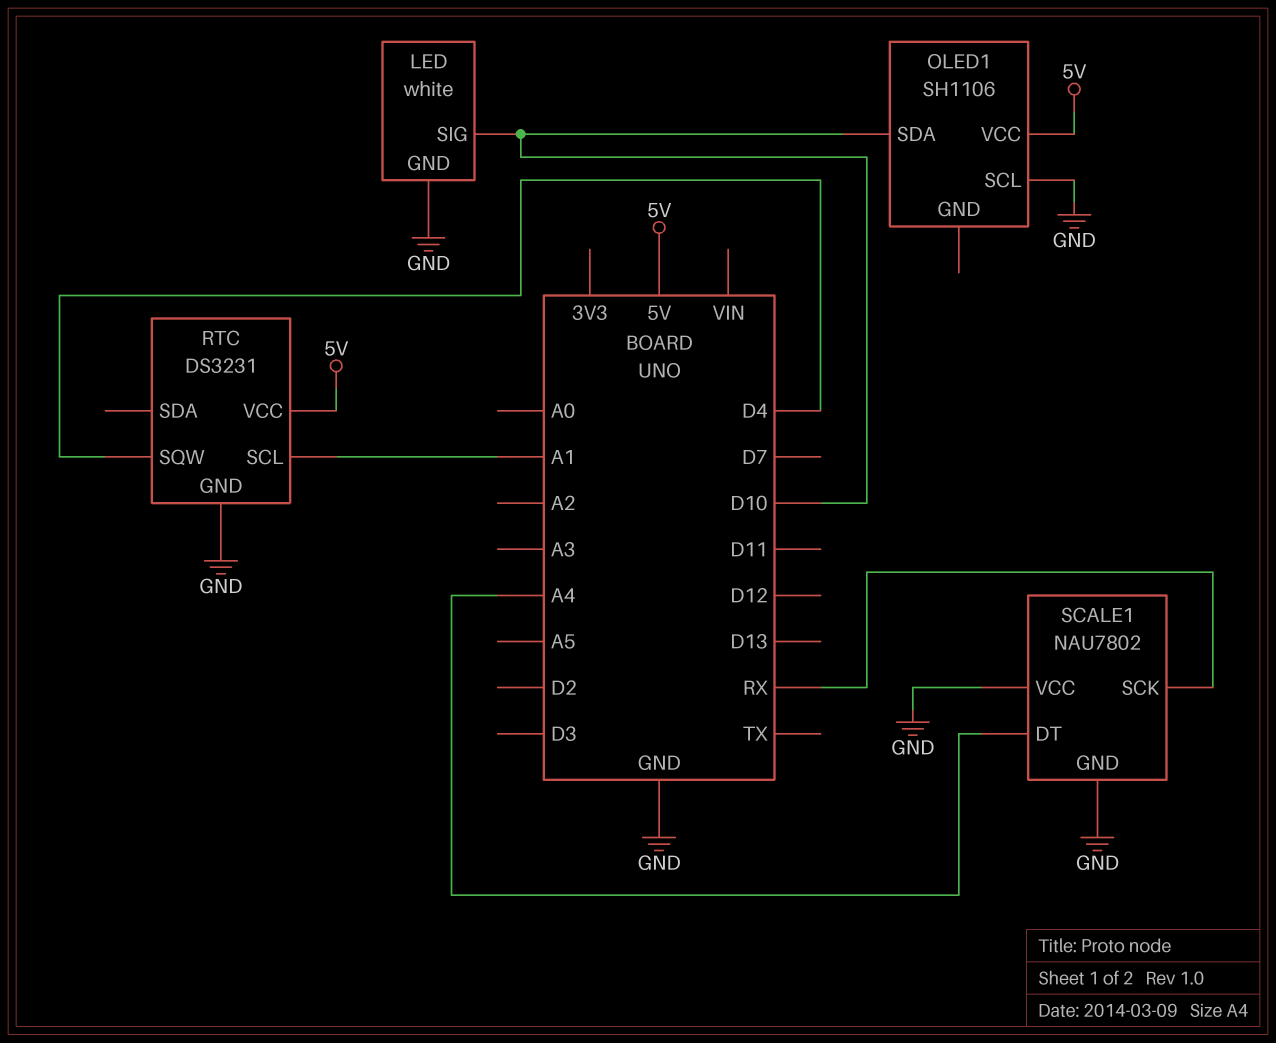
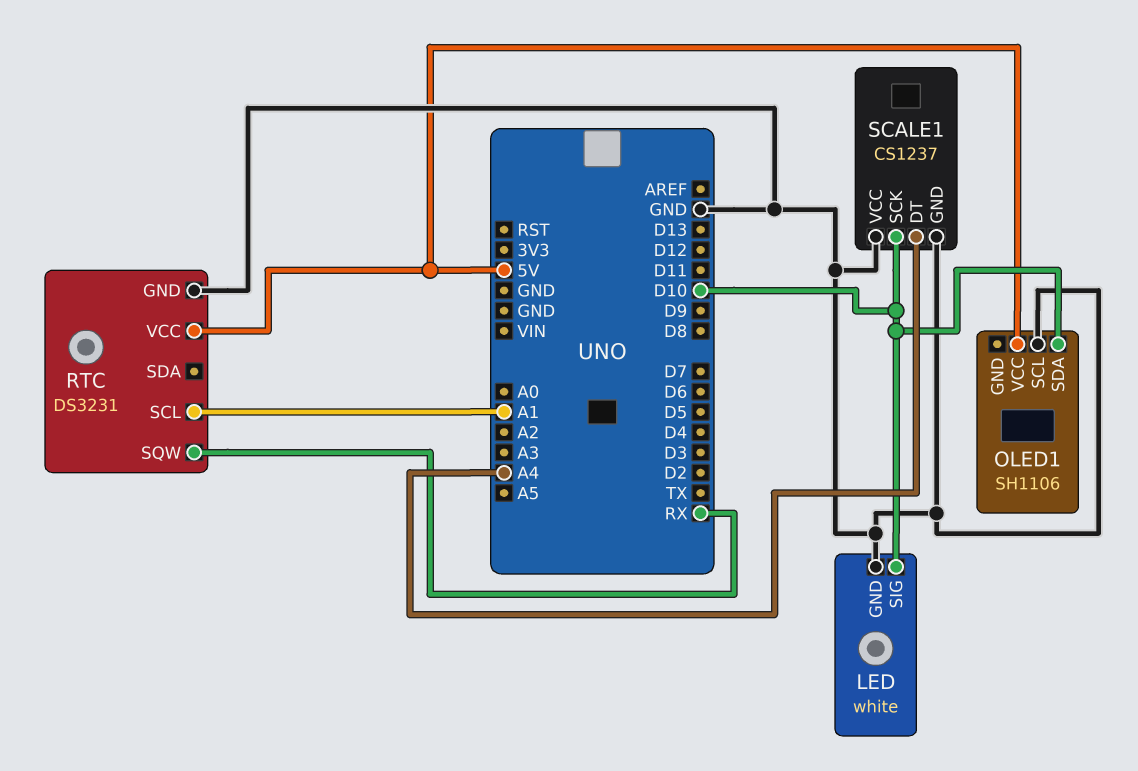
RTC pin SQW: D4 -> RX
SCALE1: NAU7802 -> CS1237
SCALE1 pin SCK: RX -> D10

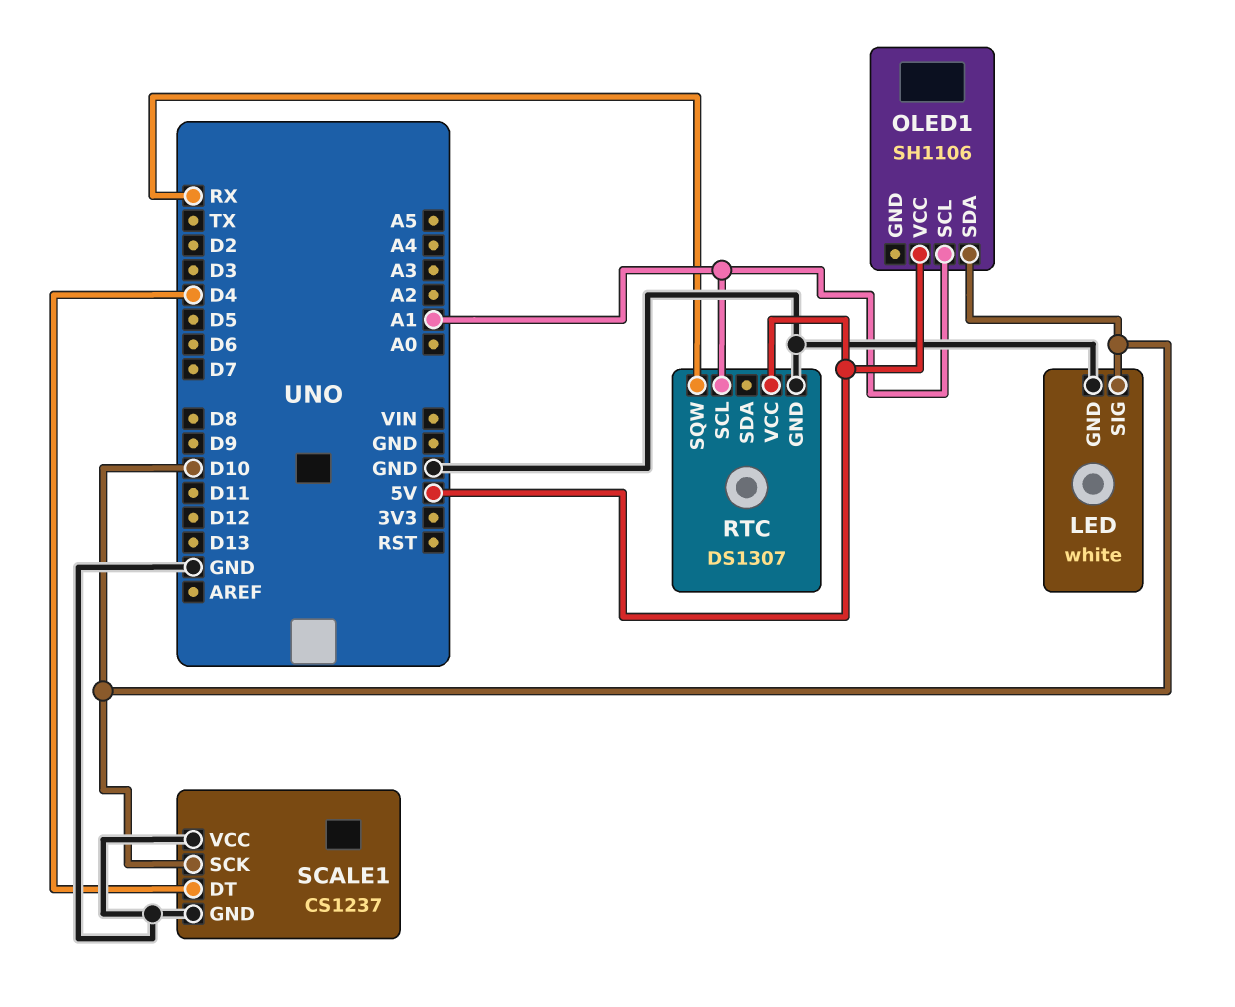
OLED1 pin SCL: GND -> A1
RTC: DS3231 -> DS1307
SCALE1 pin DT: A4 -> D4

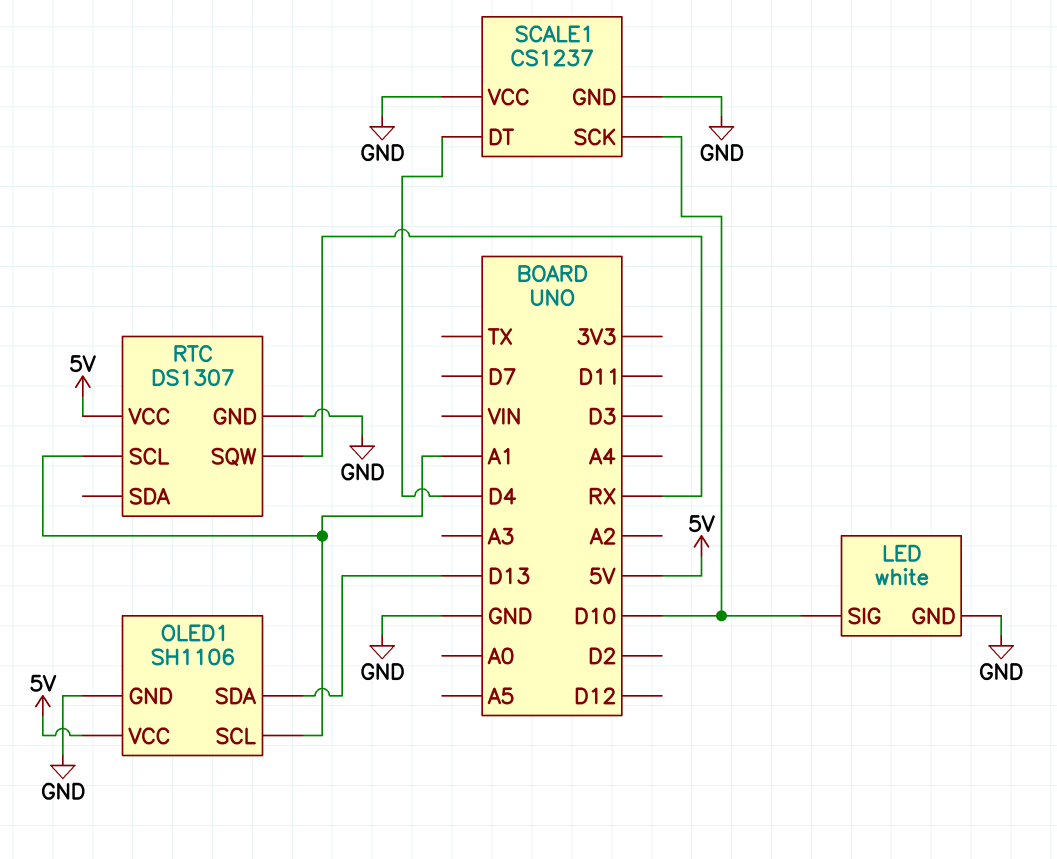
OLED1 pin GND: none -> GND
OLED1 pin SDA: D10 -> D13

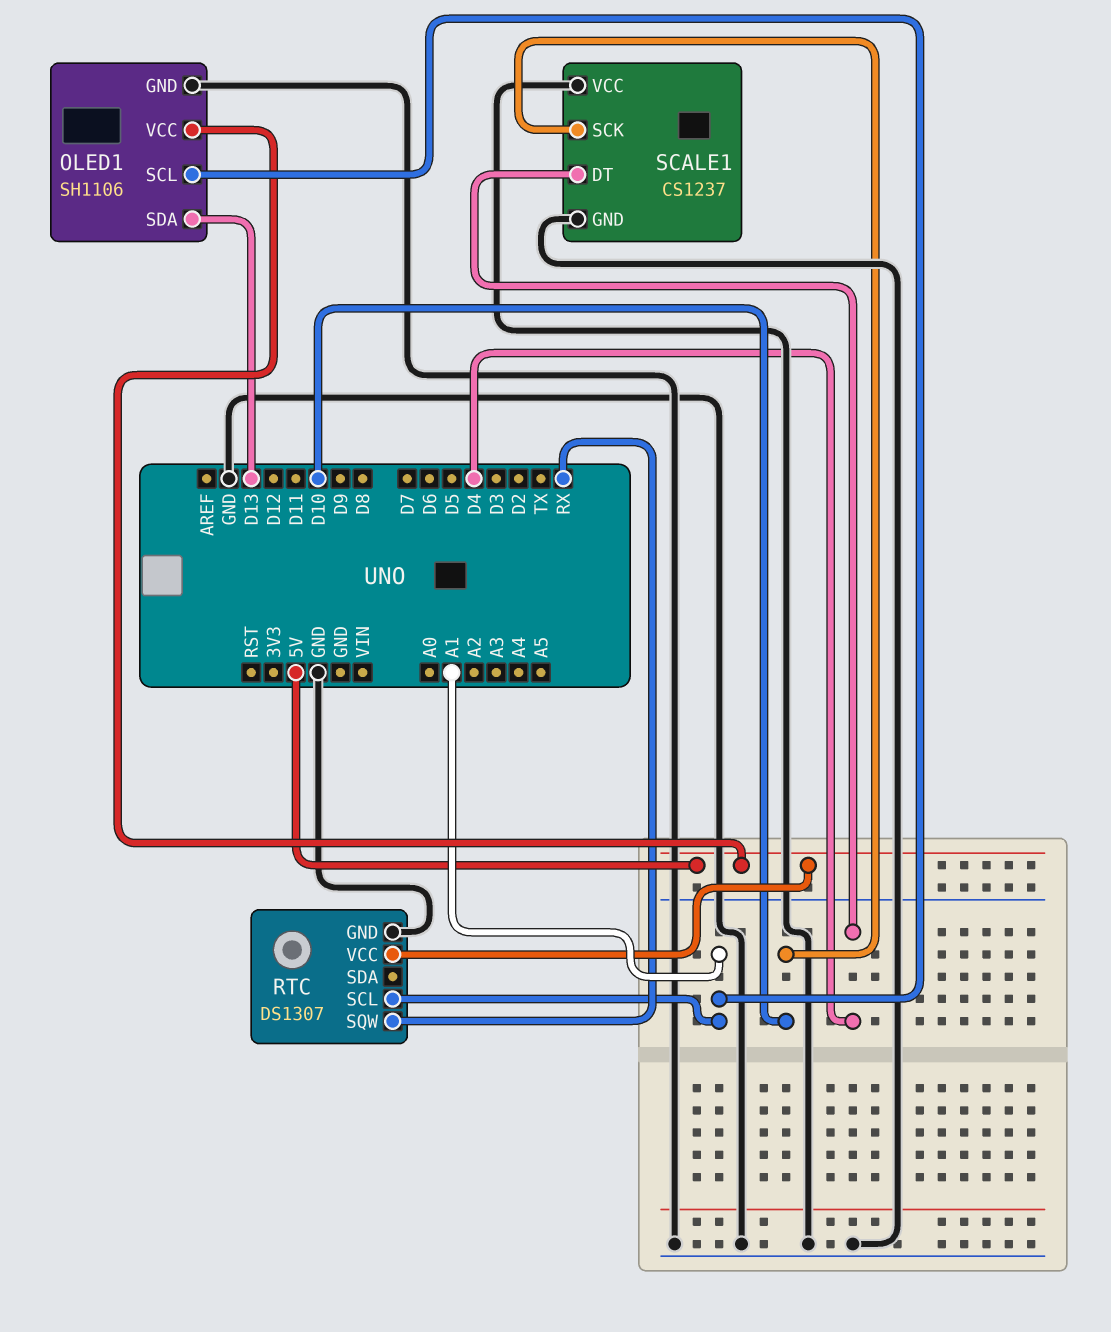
LED: white -> none
LED pin GND: GND -> none
LED pin SIG: D10 -> none

